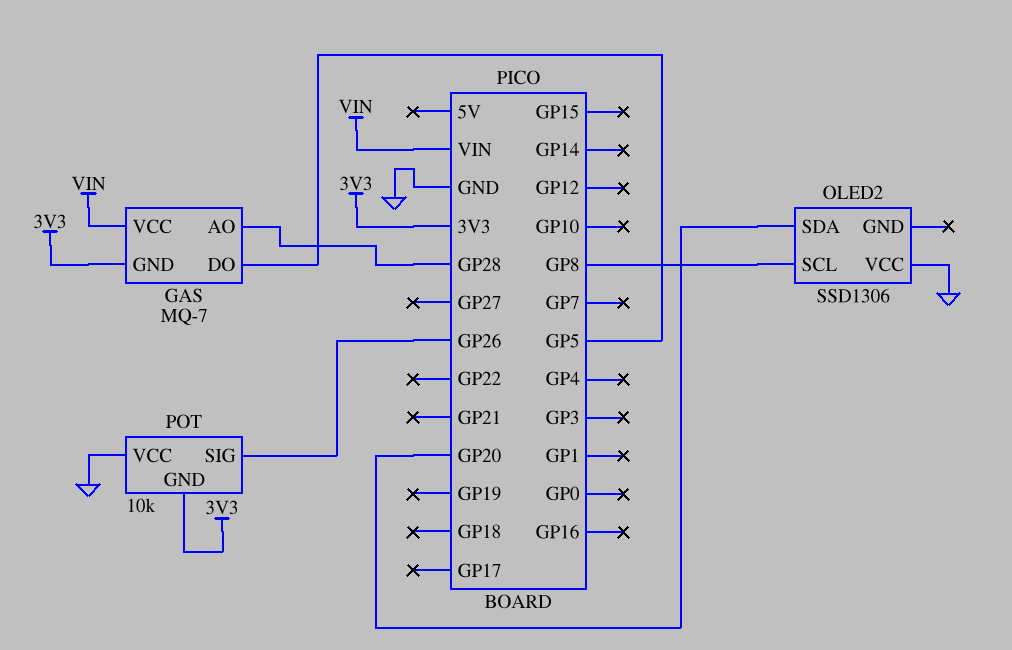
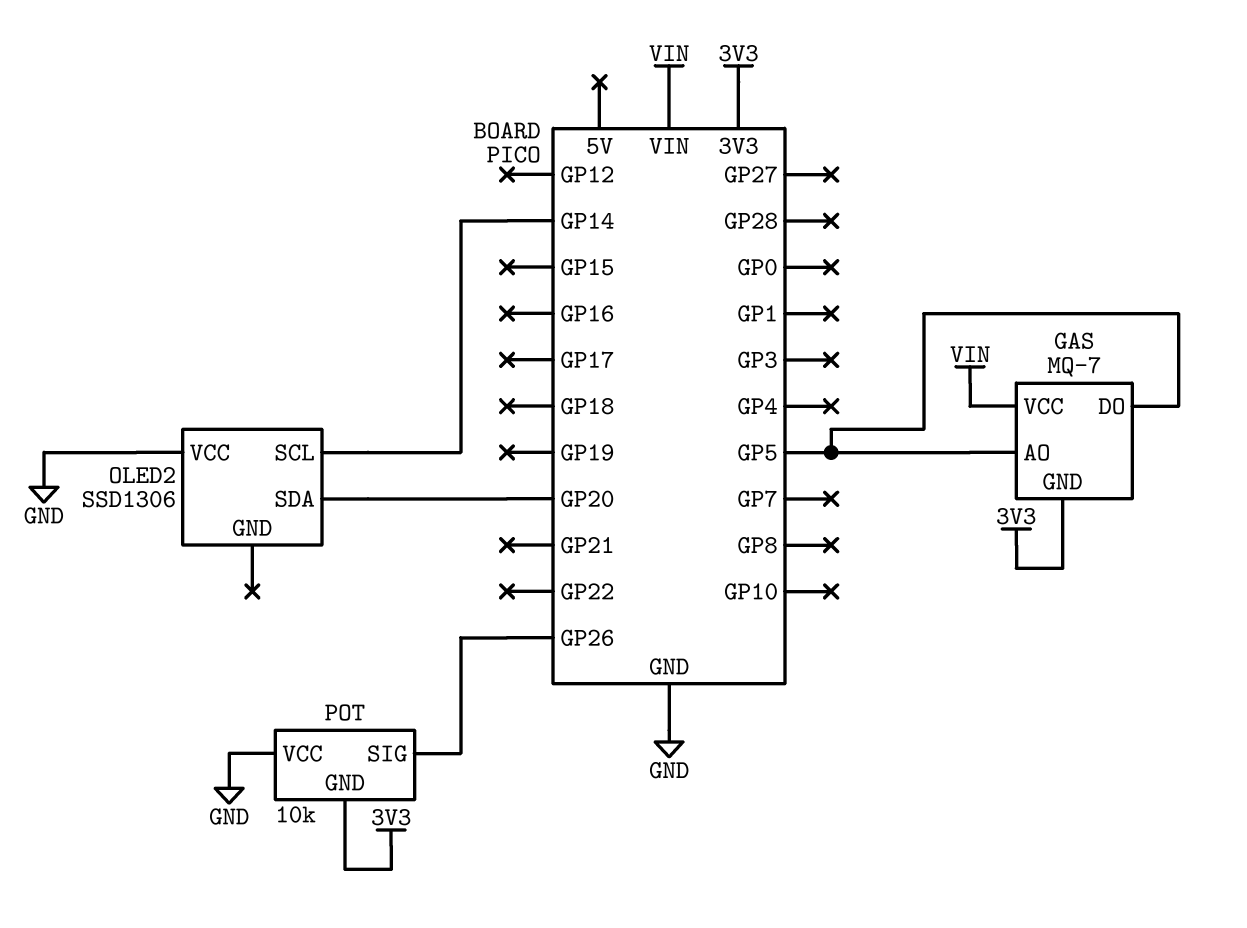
GAS pin AO: GP28 -> GP5
OLED2 pin SCL: GP8 -> GP14

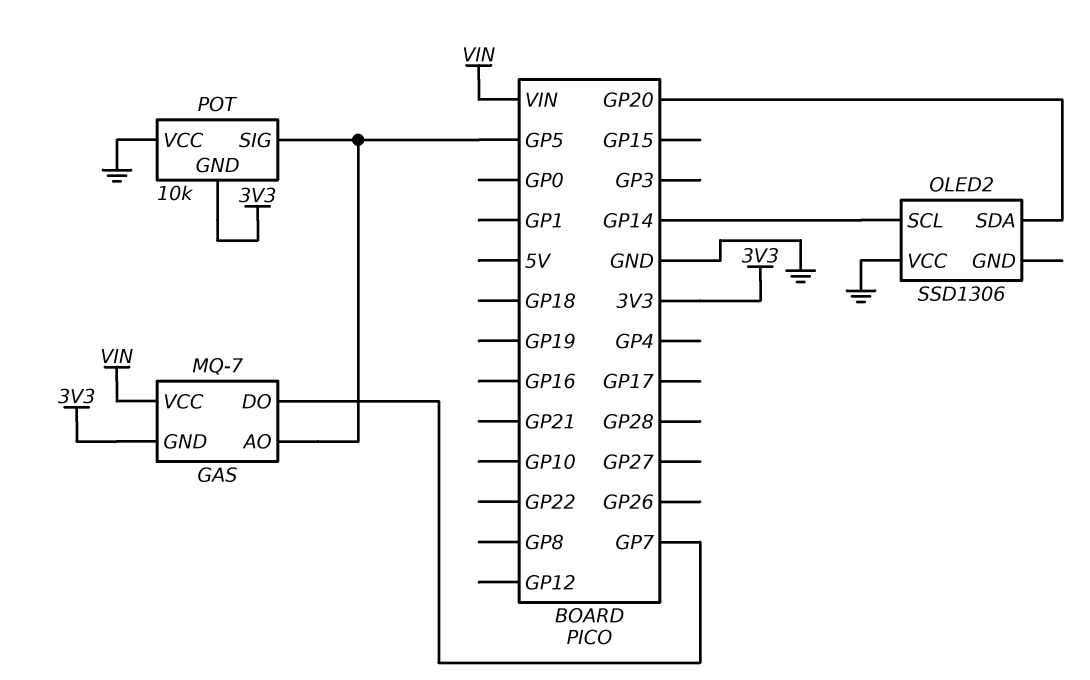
GAS pin DO: GP5 -> GP7
POT pin SIG: GP26 -> GP5

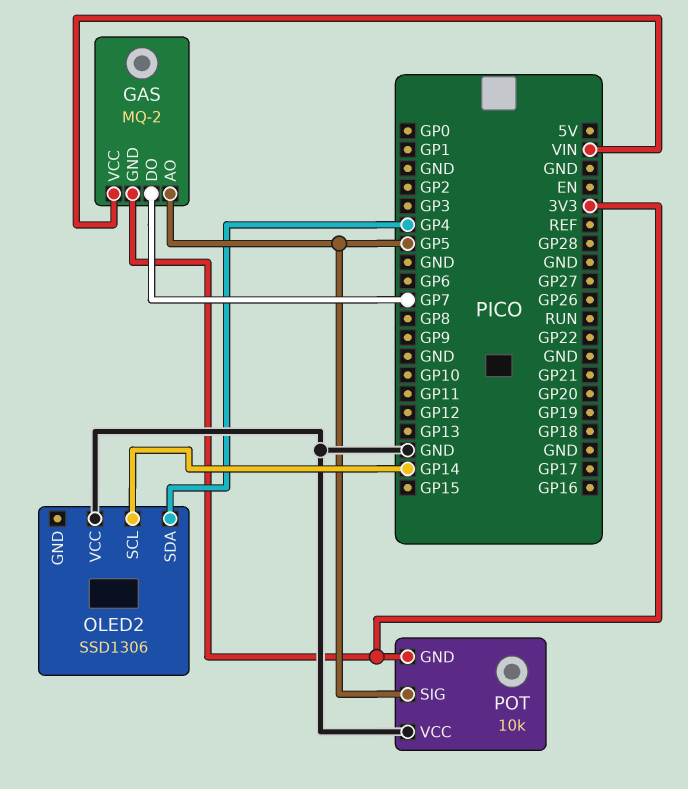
GAS: MQ-7 -> MQ-2
OLED2 pin SDA: GP20 -> GP4

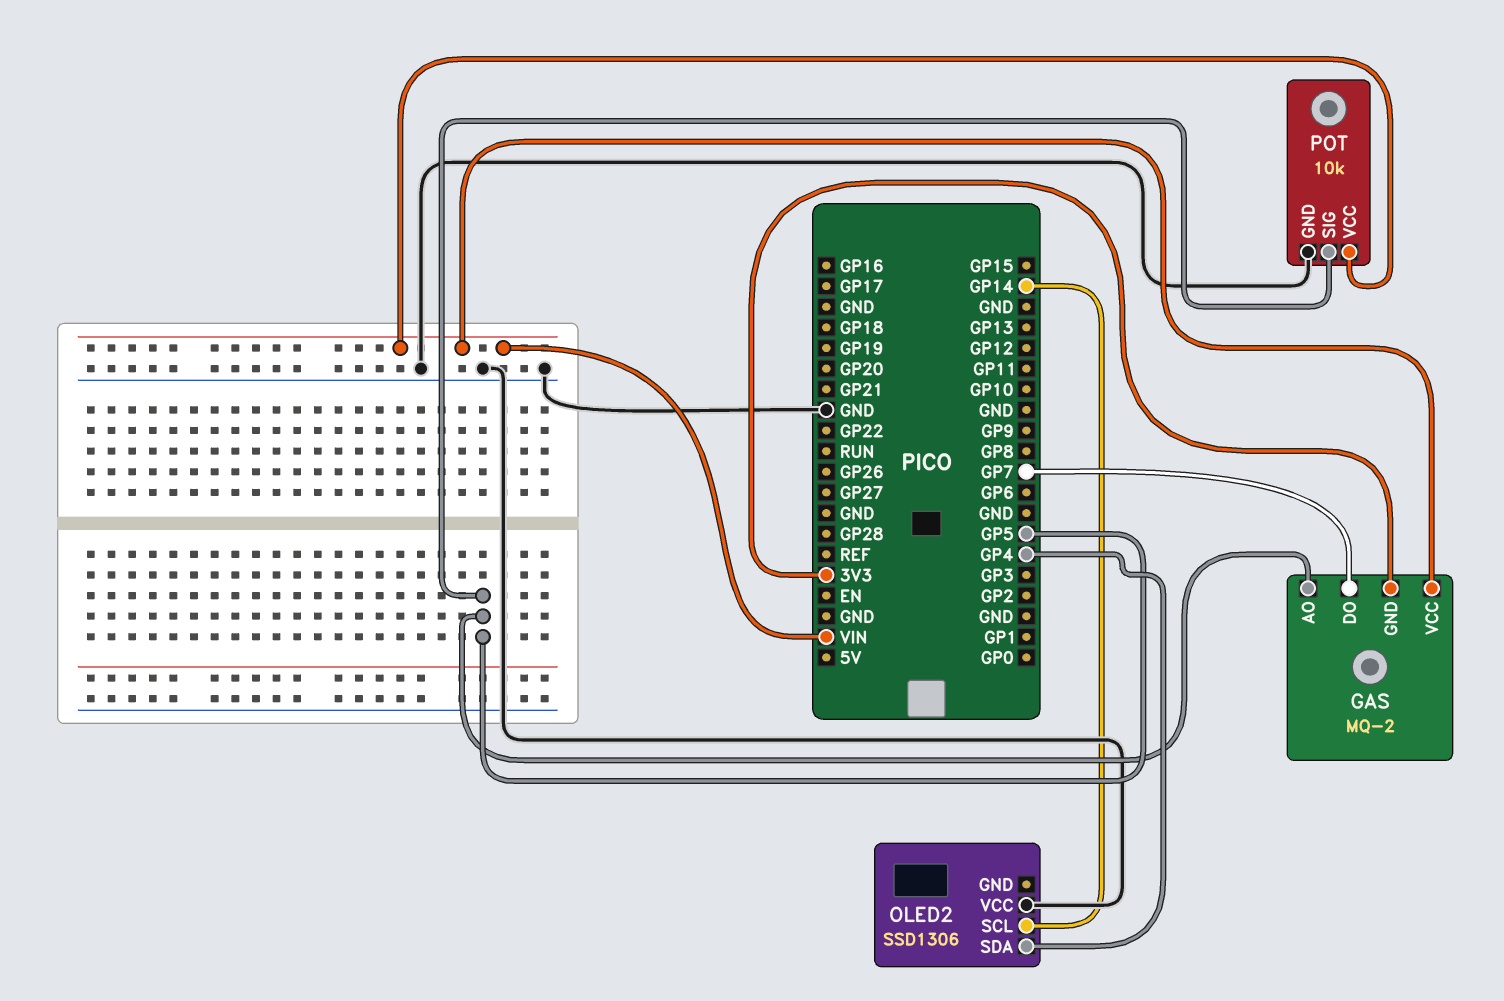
POT pin GND: 3V3 -> GND
POT pin VCC: GND -> VIN

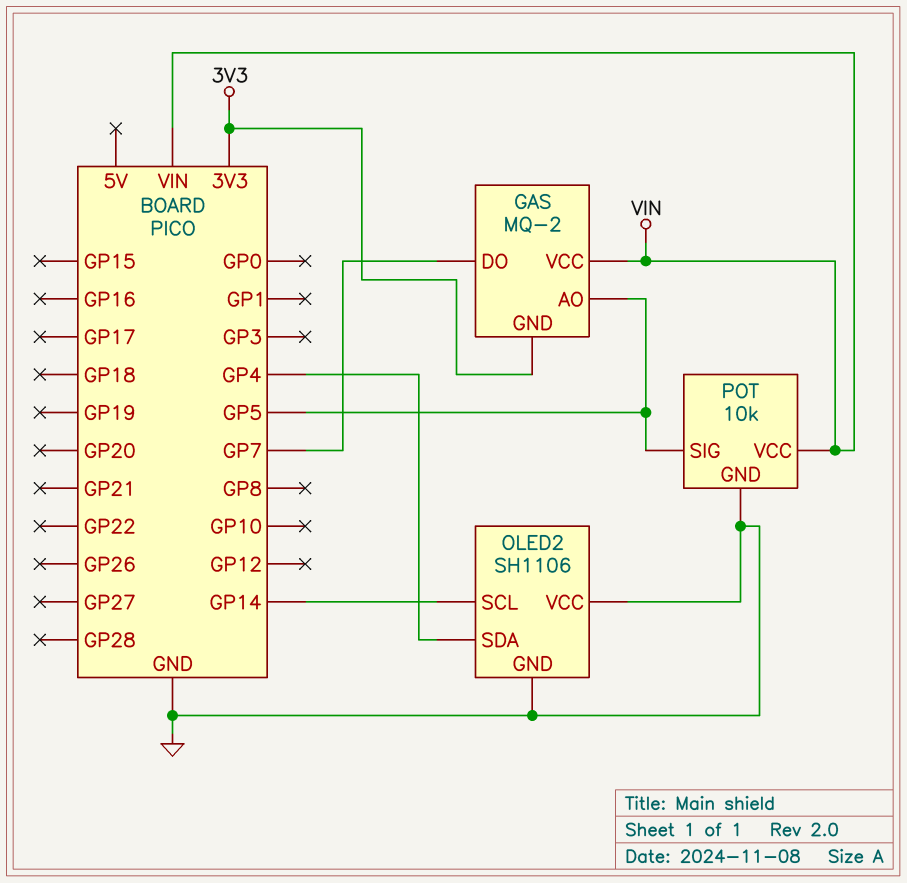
OLED2: SSD1306 -> SH1106
OLED2 pin GND: none -> GND

